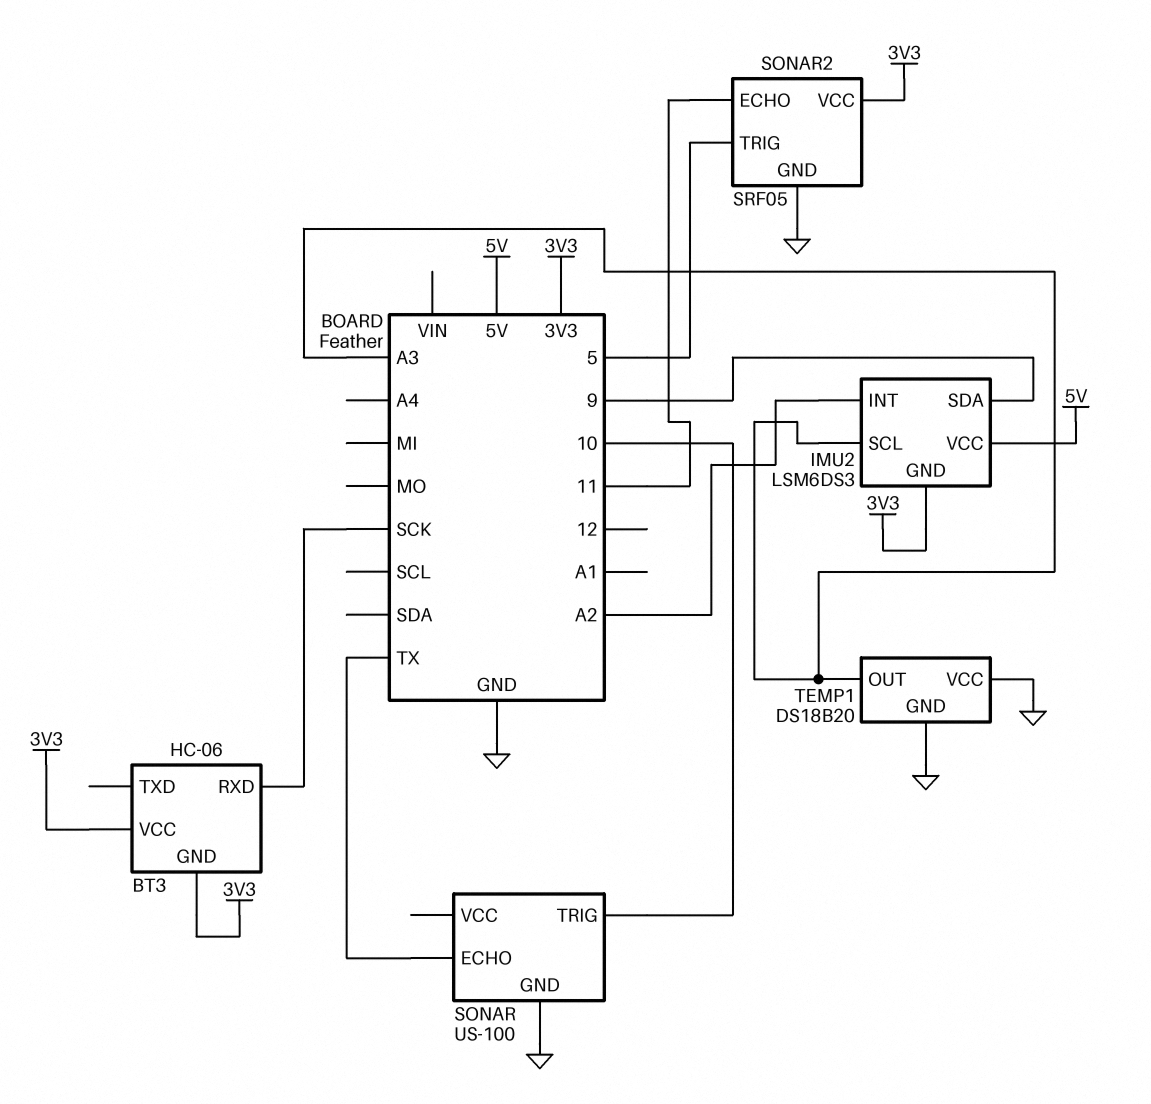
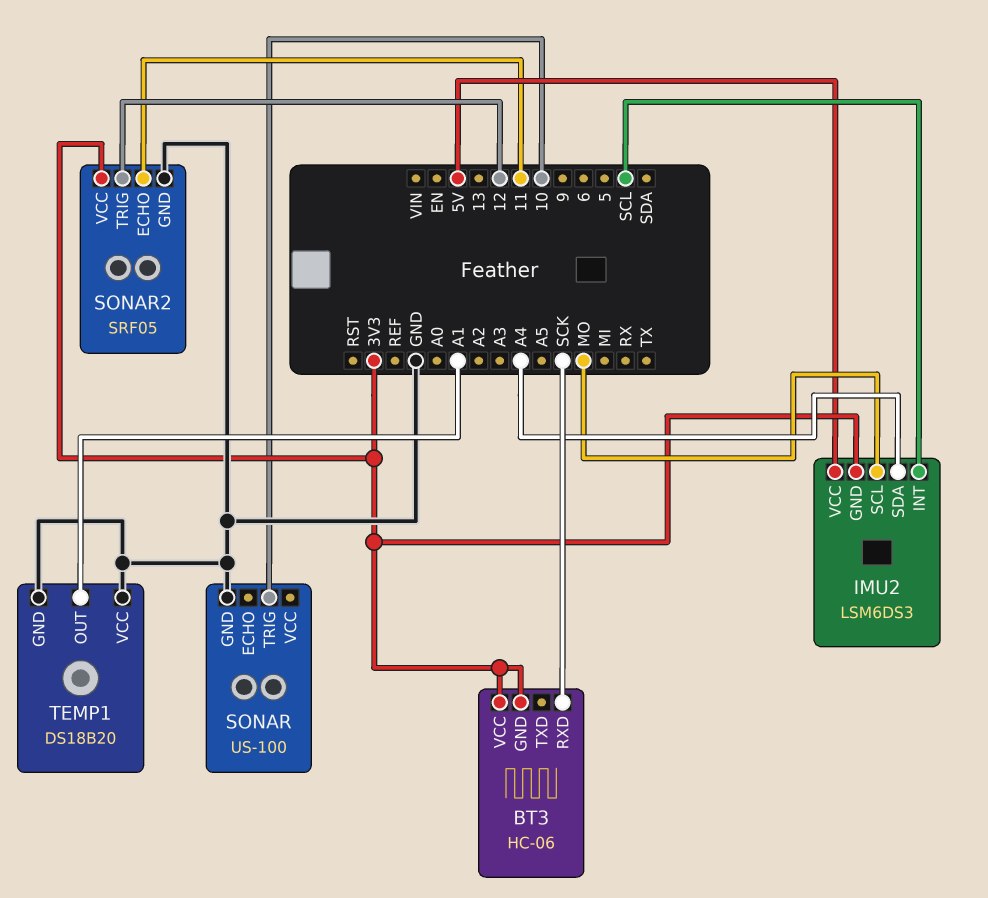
IMU2 pin INT: A2 -> SCL
IMU2 pin SCL: A3 -> MO
IMU2 pin SDA: 9 -> A4
SONAR pin ECHO: TX -> none
SONAR2 pin TRIG: 5 -> 12
TEMP1 pin OUT: A3 -> A1

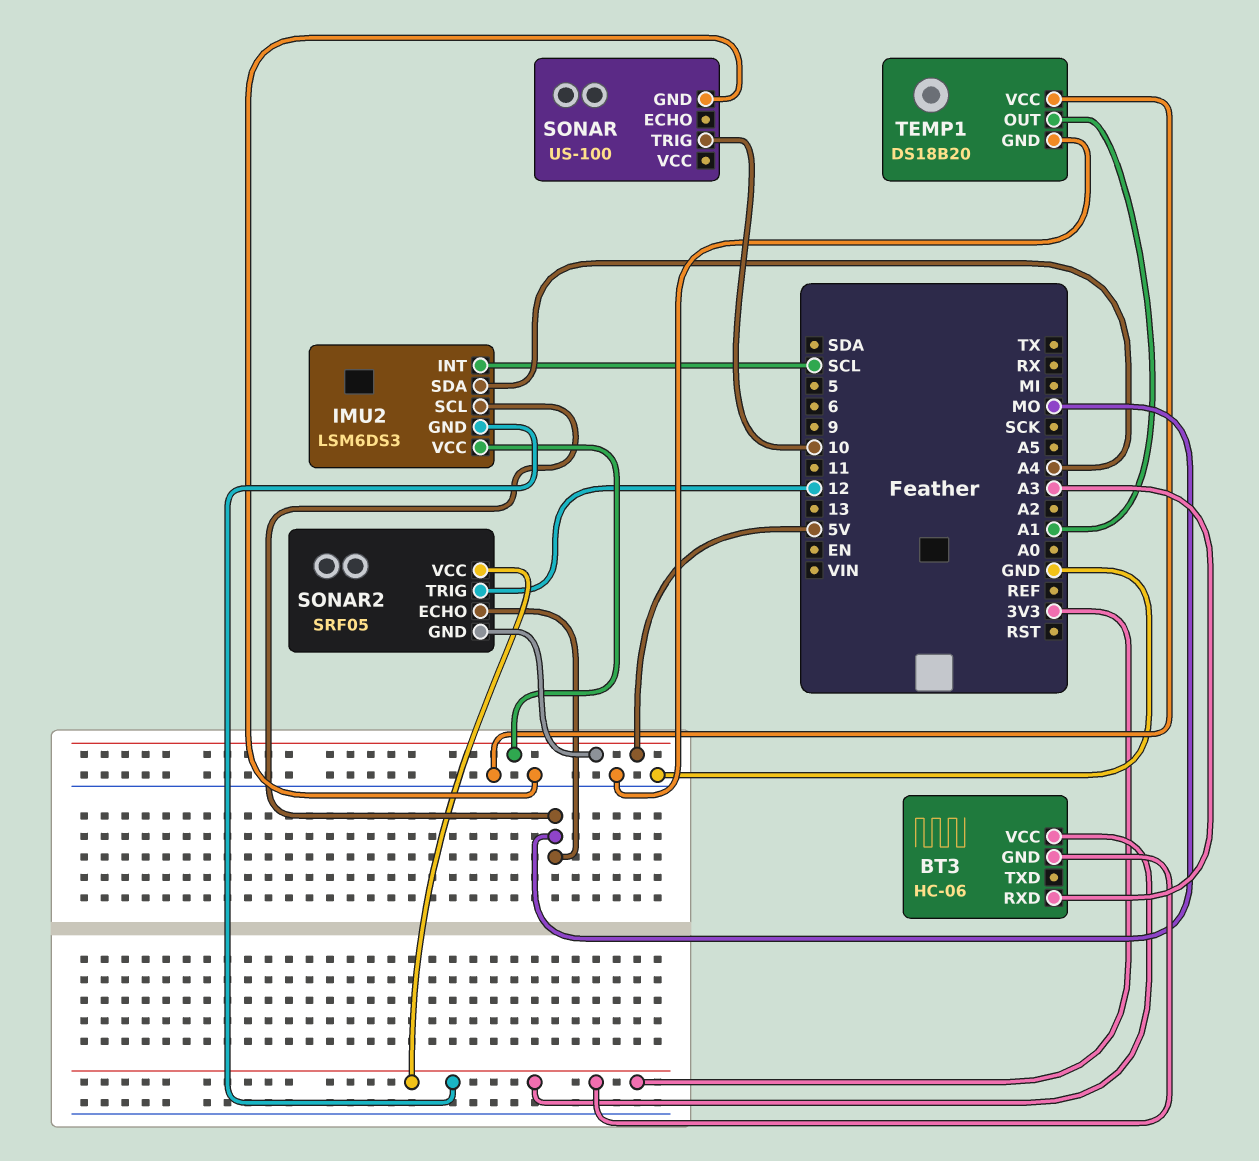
BT3 pin RXD: SCK -> A3
SONAR2 pin ECHO: 11 -> MO
SONAR2 pin GND: GND -> 5V

